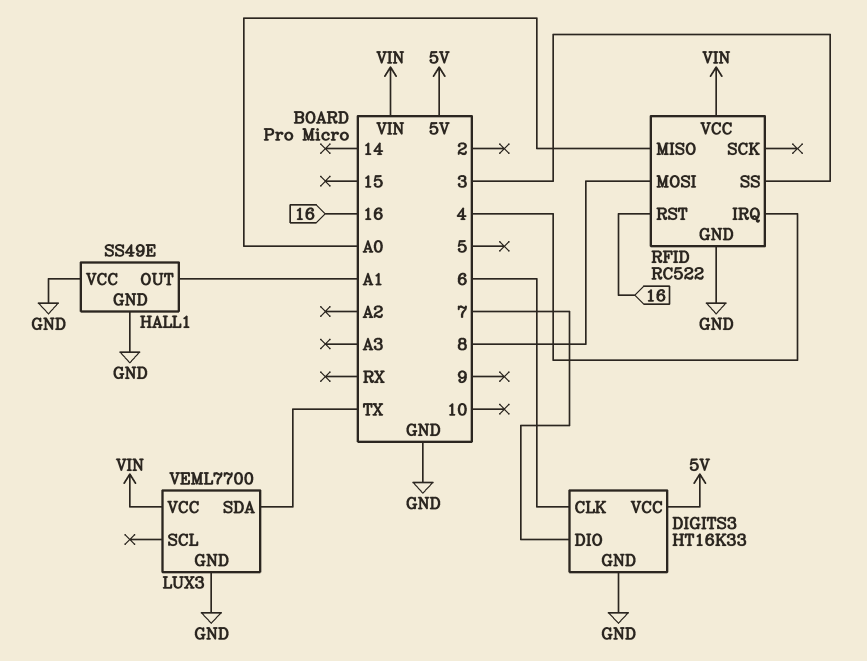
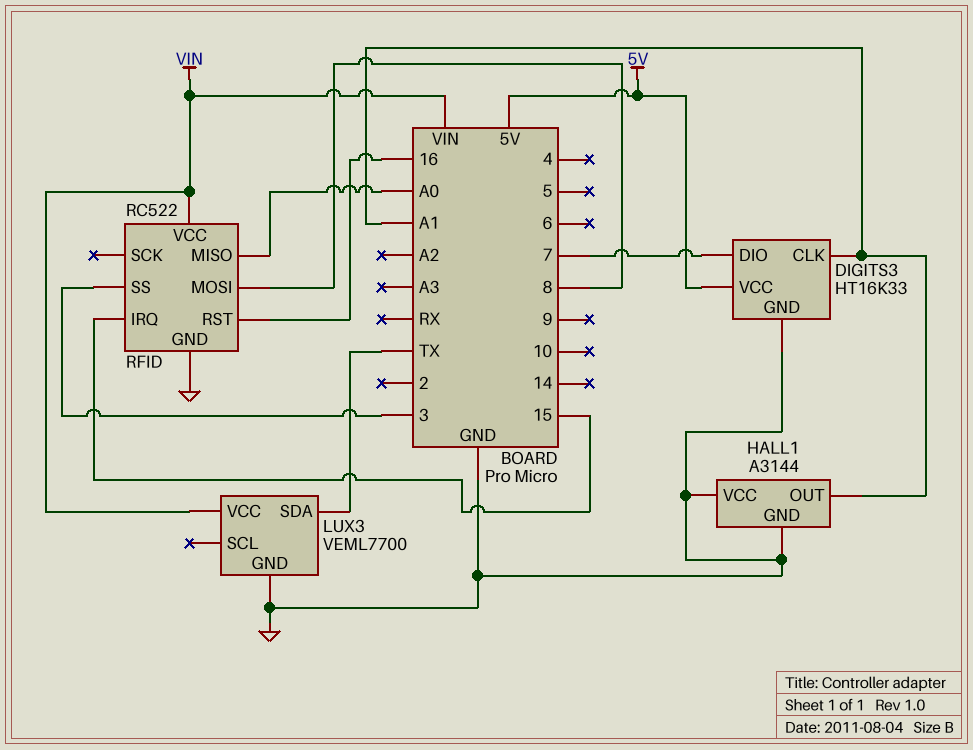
DIGITS3 pin CLK: 6 -> A1
HALL1: SS49E -> A3144
RFID pin IRQ: 4 -> 15

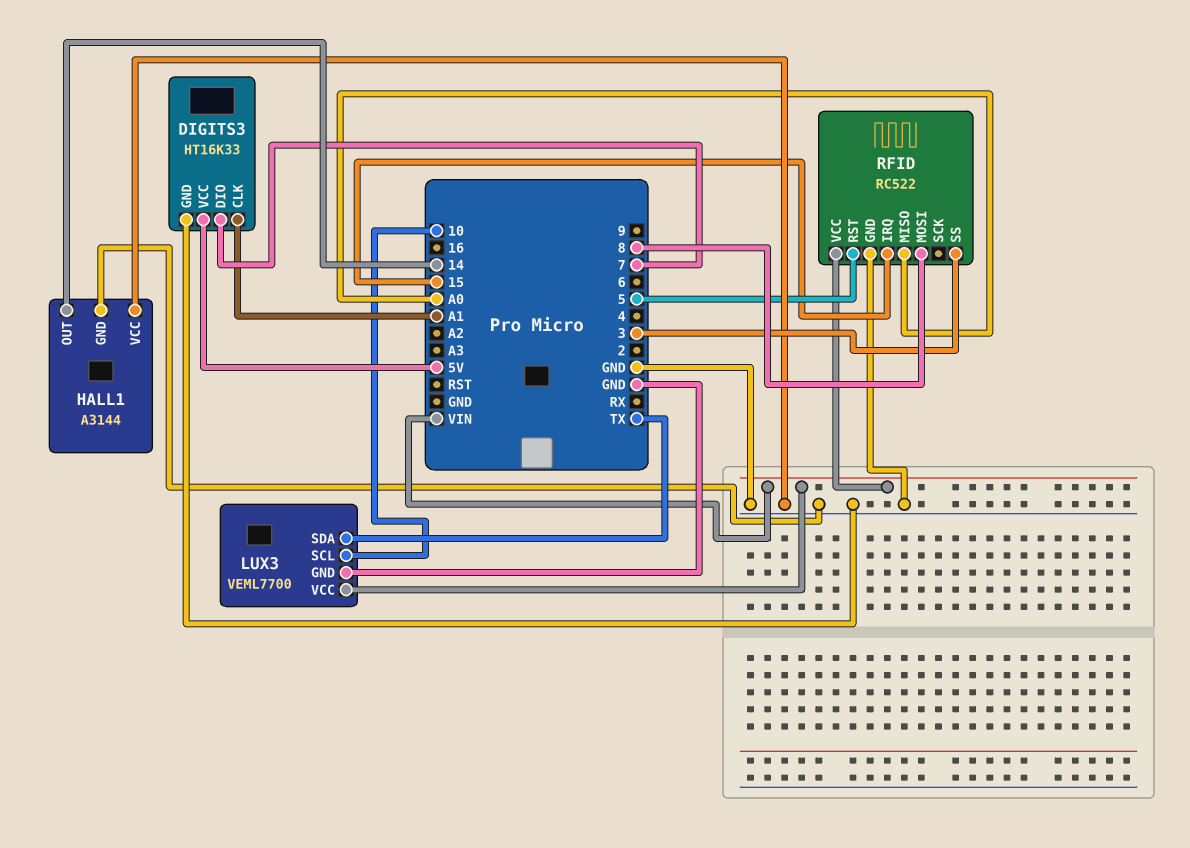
HALL1 pin OUT: A1 -> 14
LUX3 pin SCL: none -> 10
RFID pin RST: 16 -> 5

